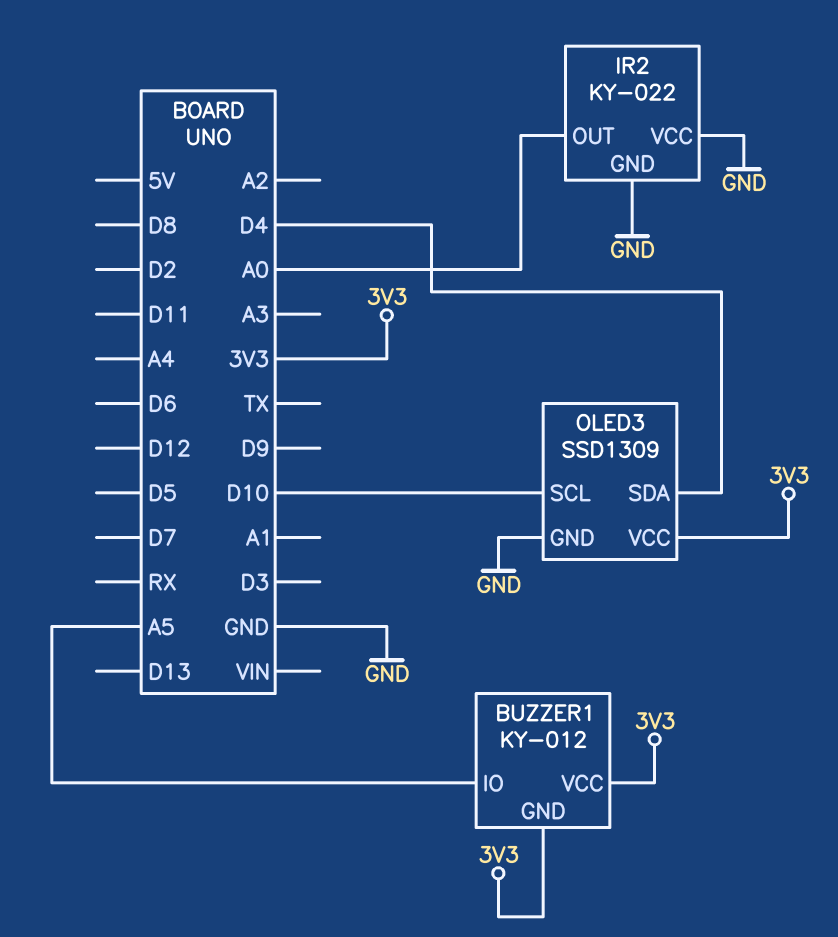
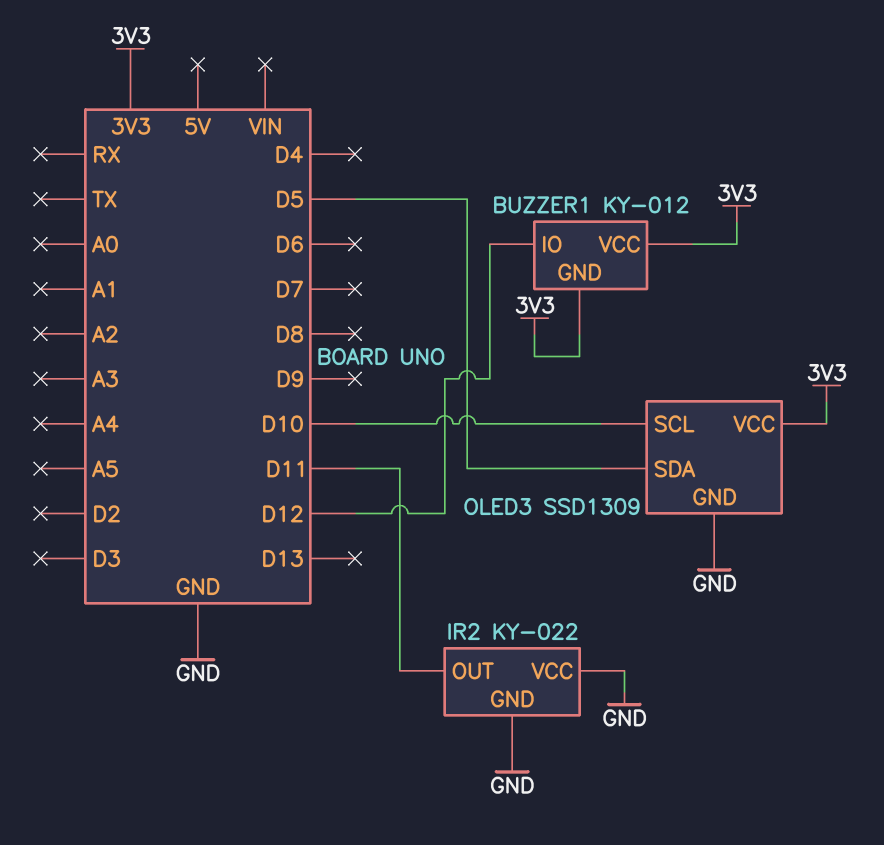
BUZZER1 pin IO: A5 -> D12
IR2 pin OUT: A0 -> D11
OLED3 pin SDA: D4 -> D5

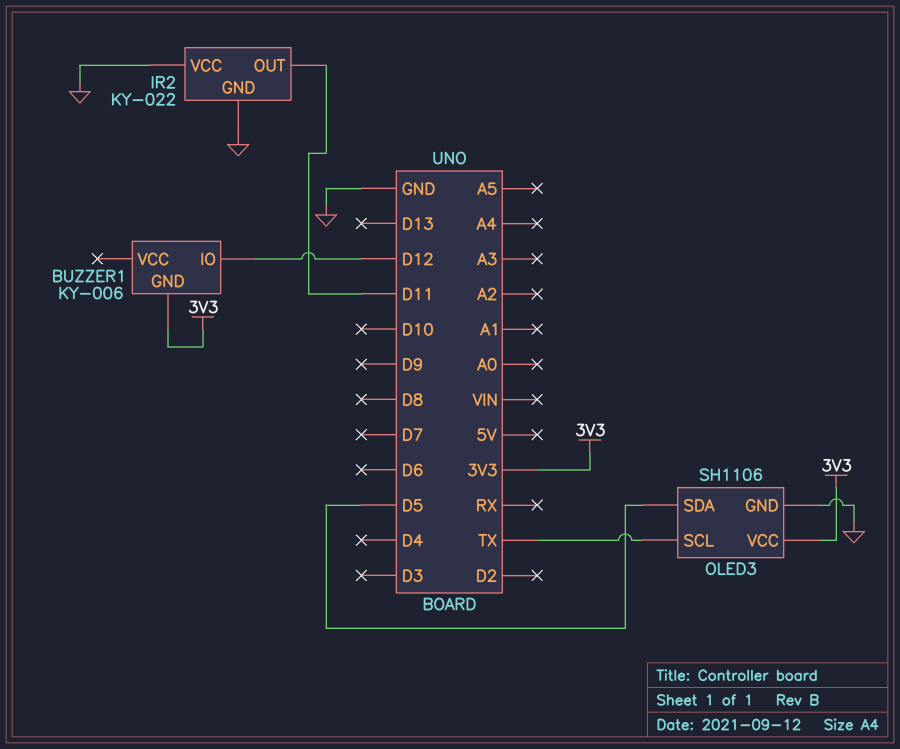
BUZZER1: KY-012 -> KY-006
BUZZER1 pin VCC: 3V3 -> none
OLED3: SSD1309 -> SH1106
OLED3 pin SCL: D10 -> TX

